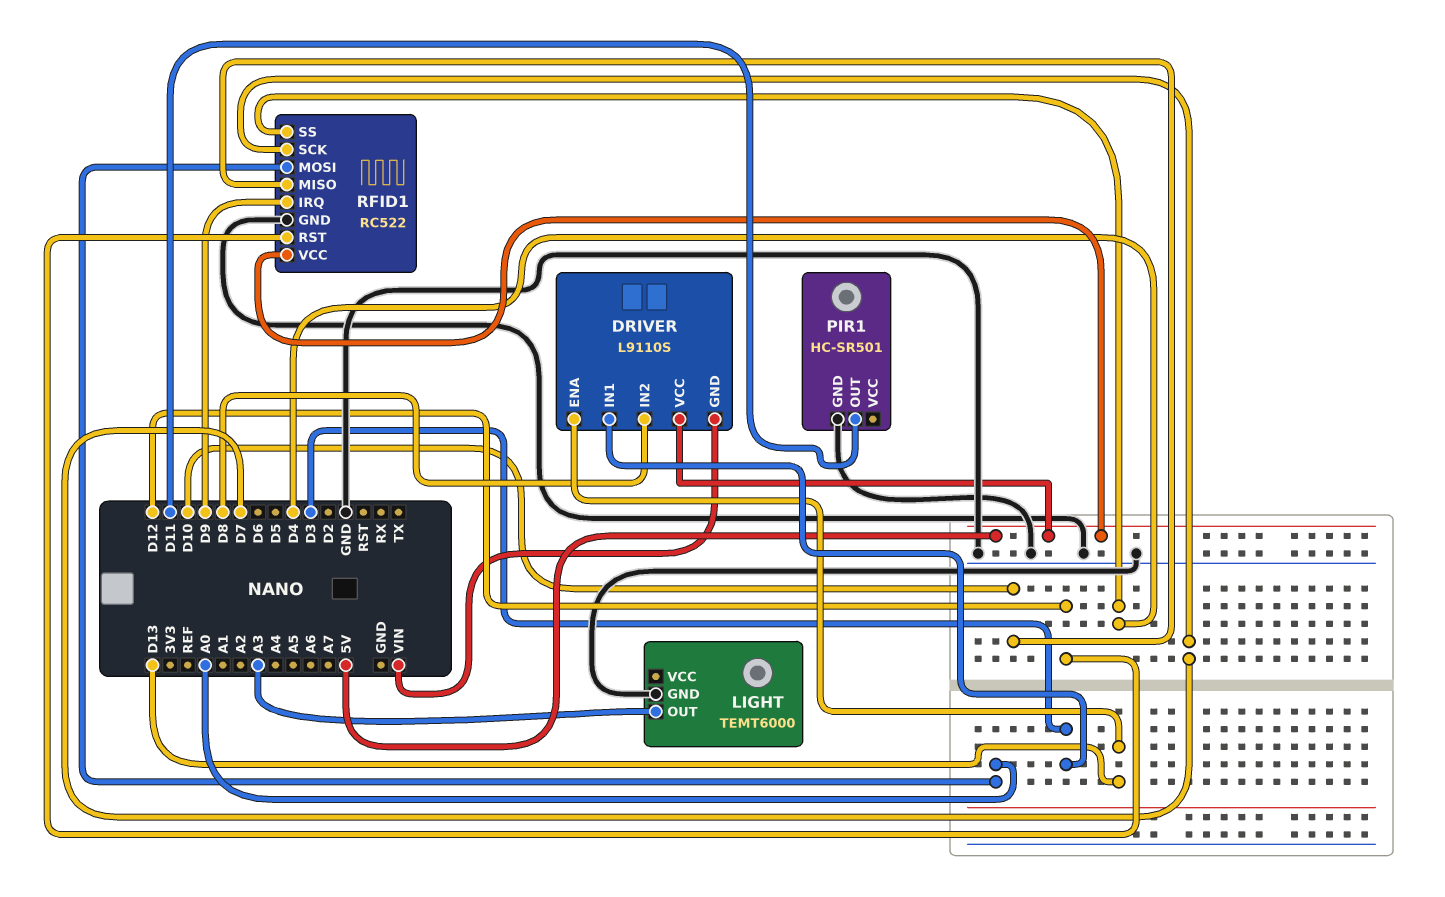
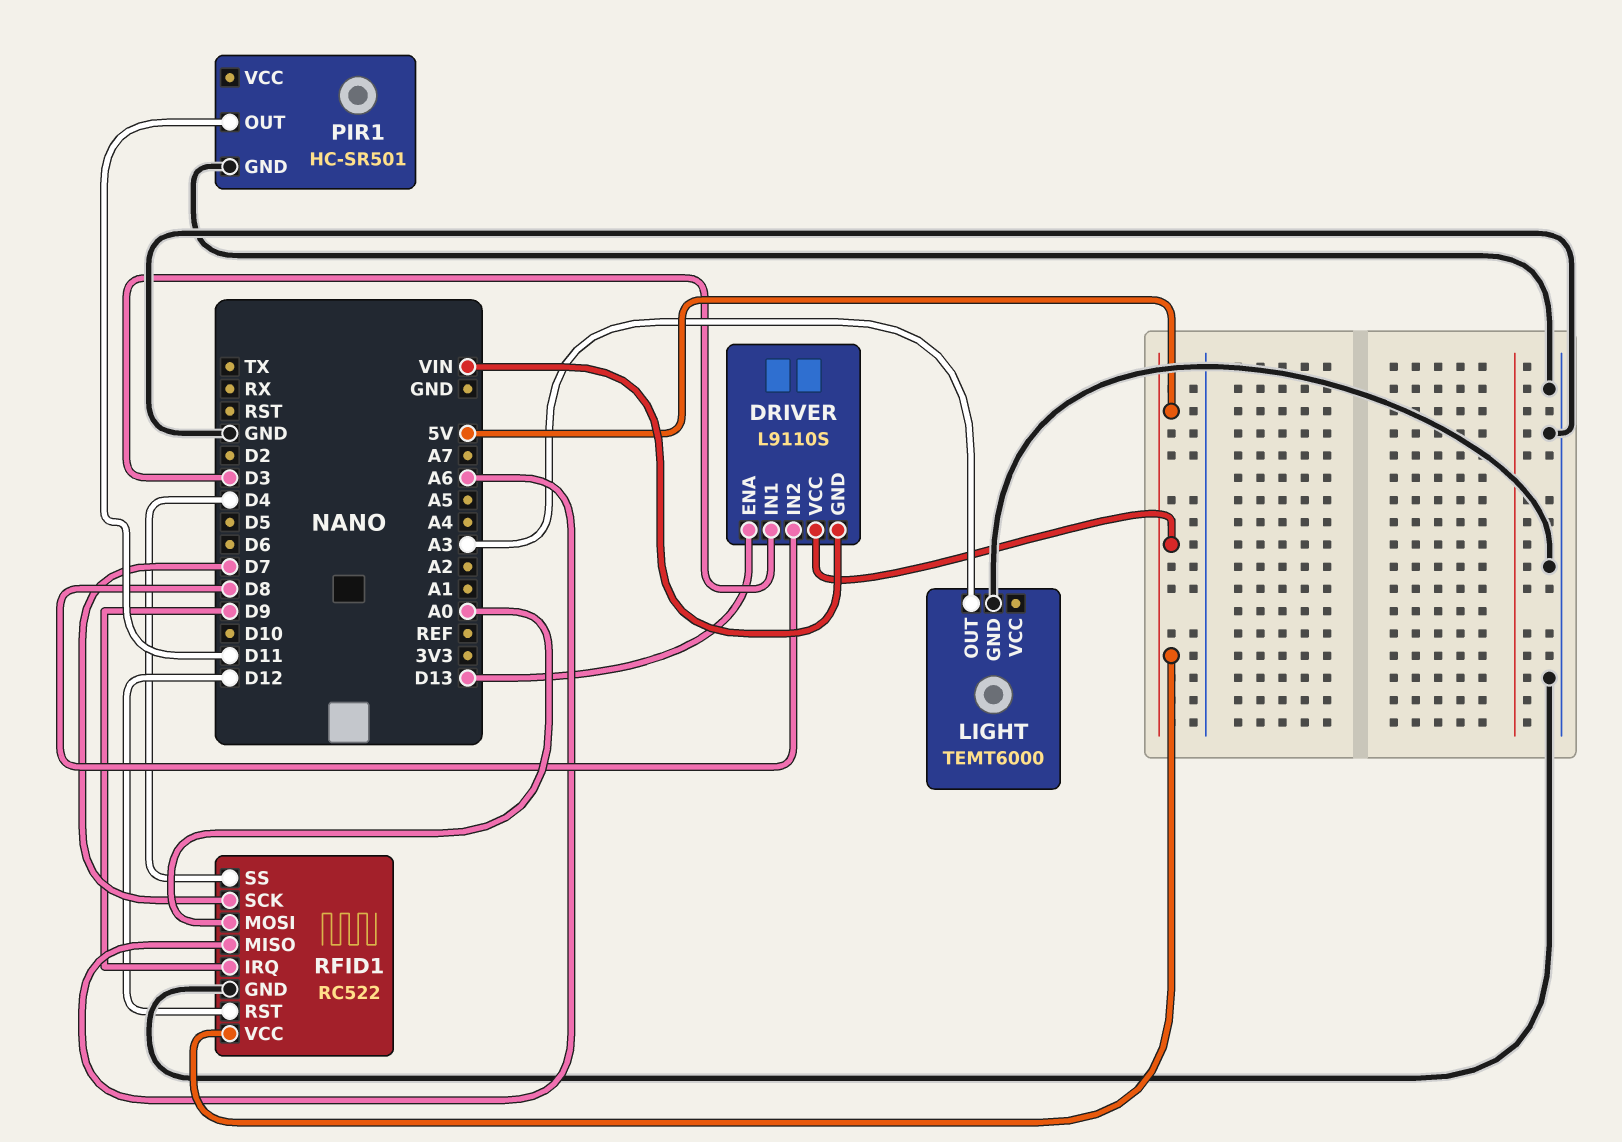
RFID1 pin MISO: D10 -> A6

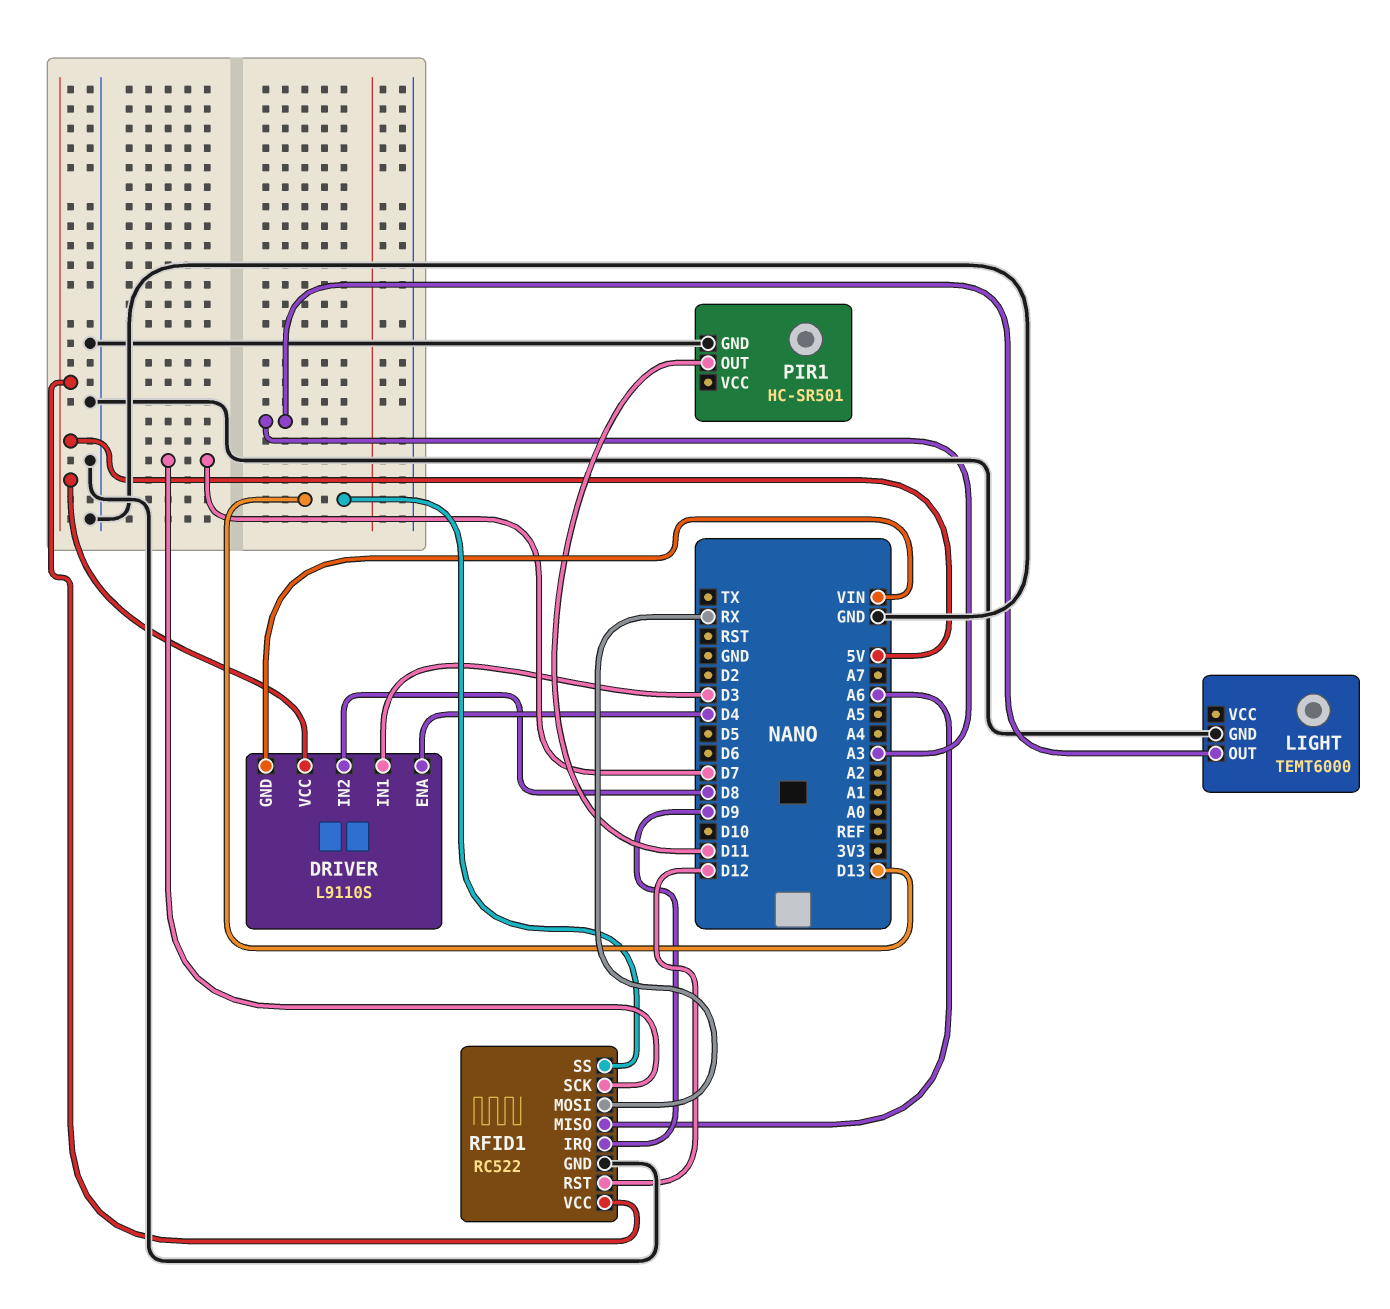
DRIVER pin ENA: D13 -> D4
RFID1 pin MOSI: A0 -> RX
RFID1 pin SS: D4 -> D13

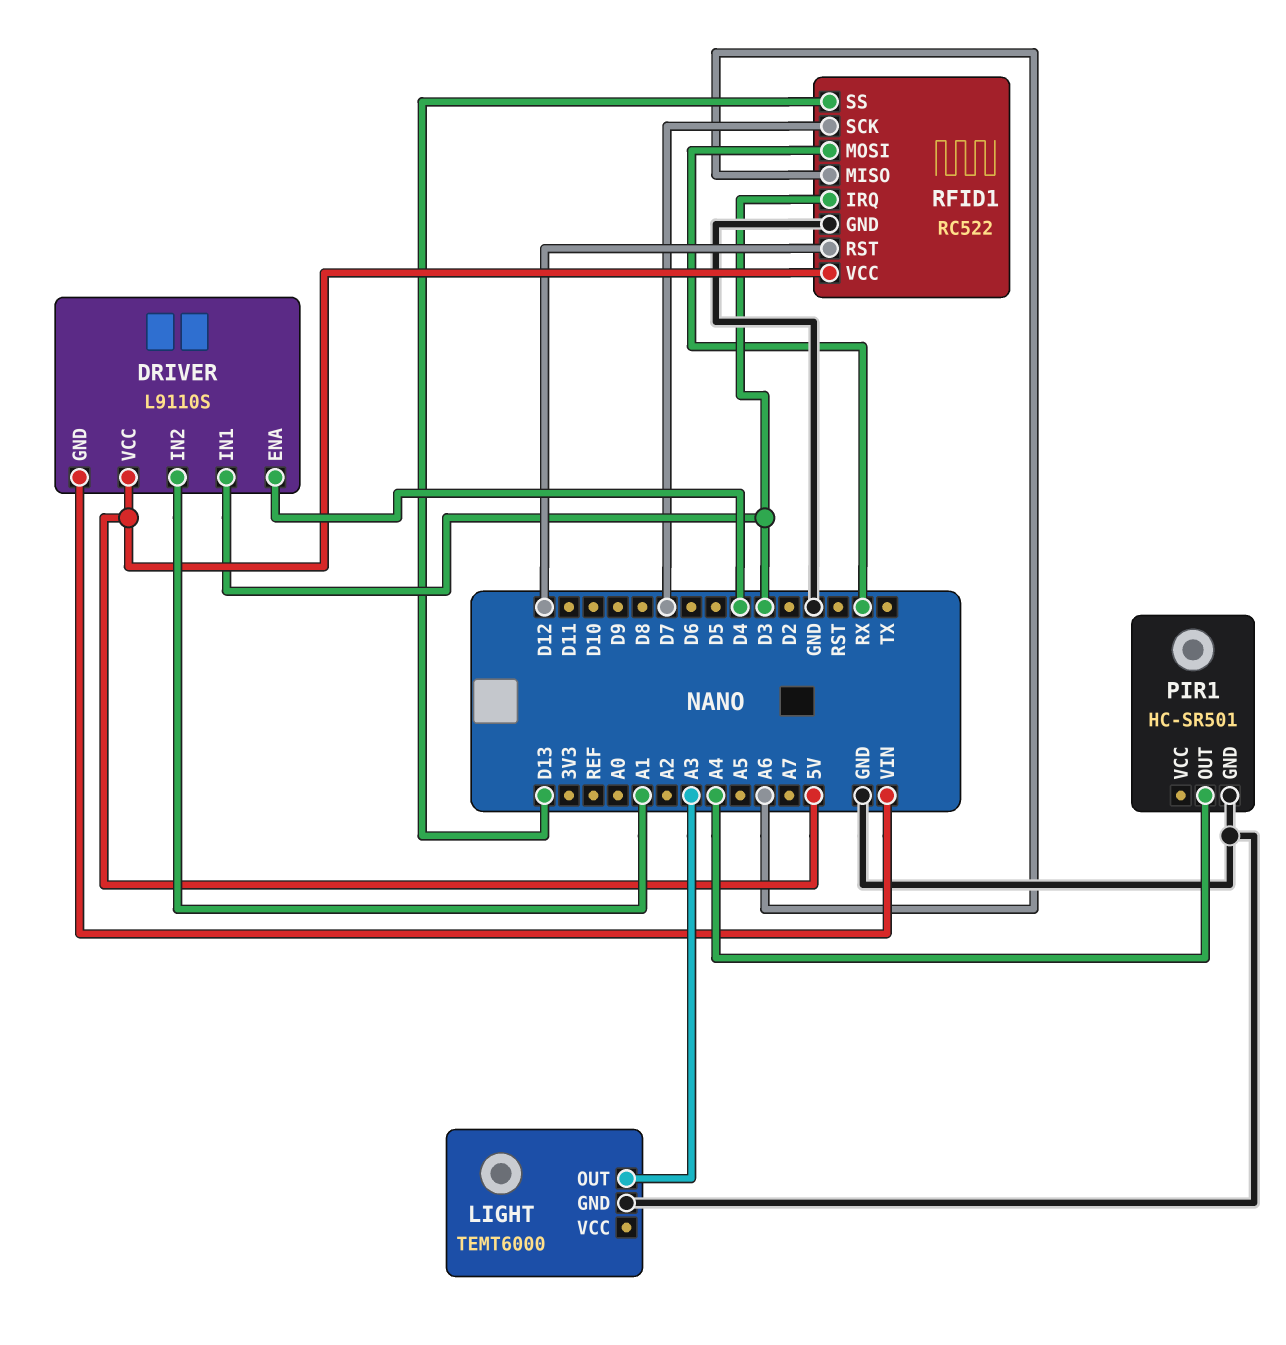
DRIVER pin IN2: D8 -> A1
PIR1 pin OUT: D11 -> A4
RFID1 pin IRQ: D9 -> D3

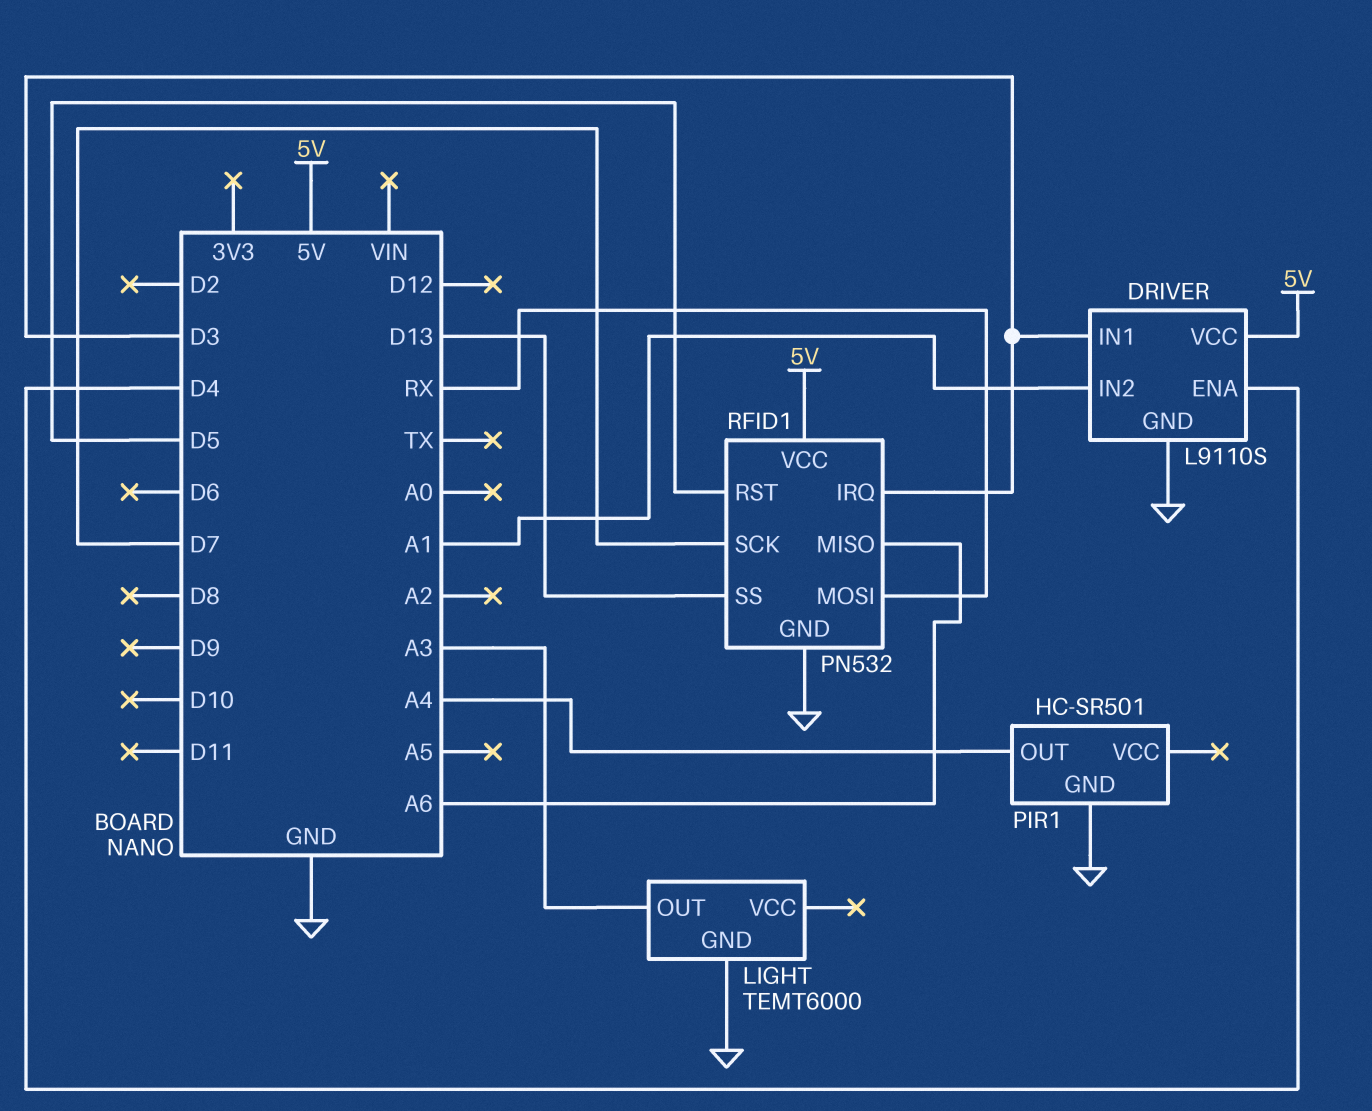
DRIVER pin GND: VIN -> GND
RFID1: RC522 -> PN532
RFID1 pin RST: D12 -> D5

